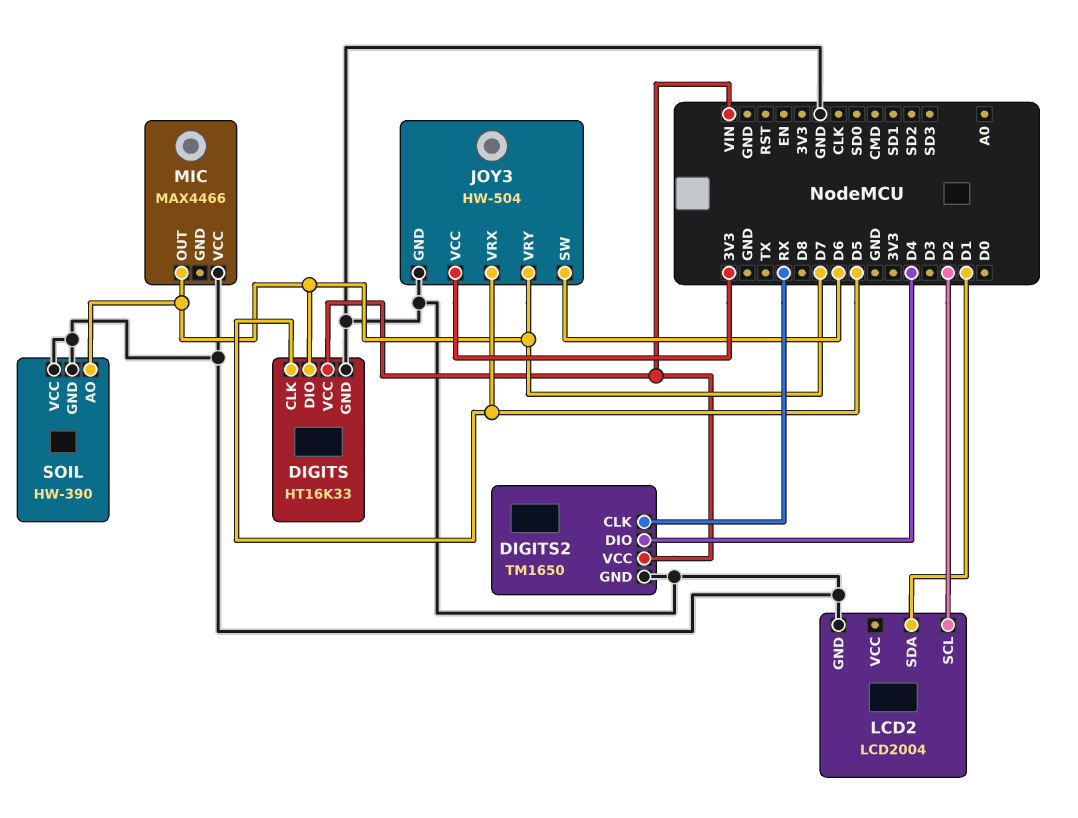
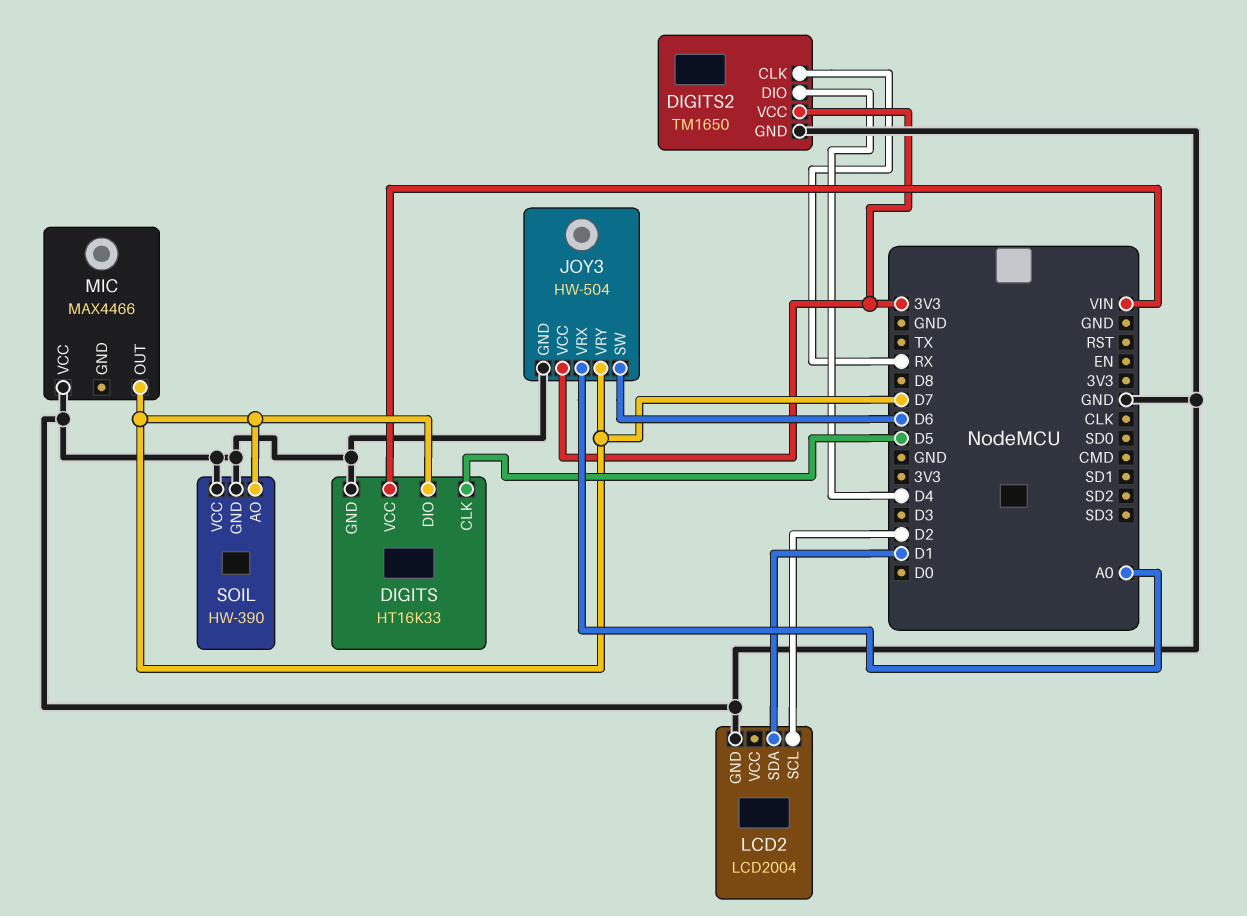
DIGITS2 pin VCC: VIN -> 3V3
JOY3 pin VRX: D5 -> A0

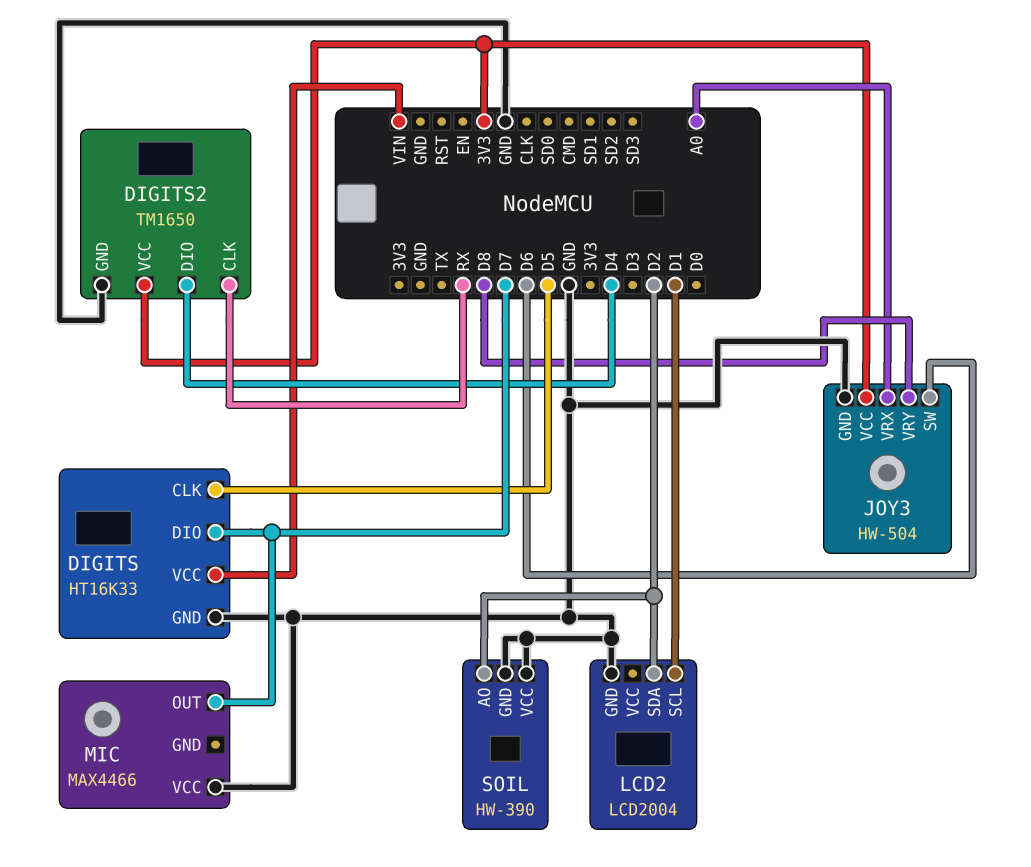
JOY3 pin VRY: D7 -> D8
LCD2 pin SCL: D2 -> D1
LCD2 pin SDA: D1 -> D2
SOIL pin AO: D7 -> D2

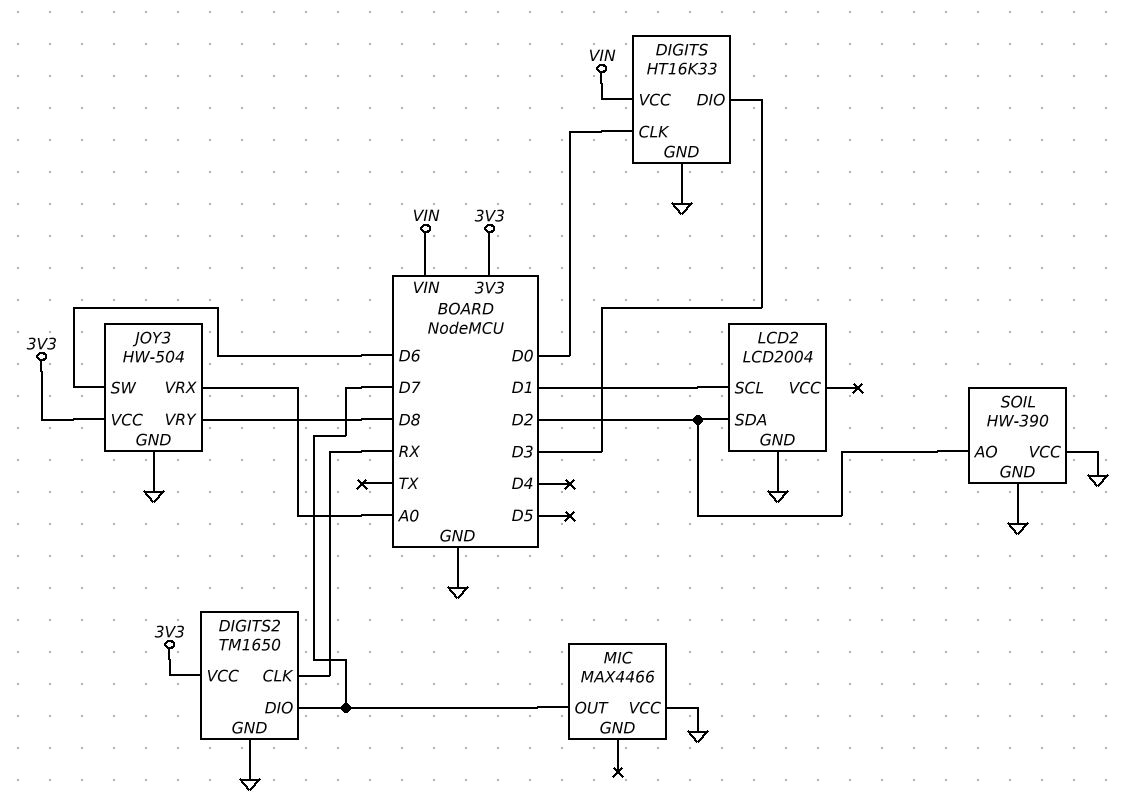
DIGITS pin CLK: D5 -> D0
DIGITS pin DIO: D7 -> D3
DIGITS2 pin DIO: D4 -> D7

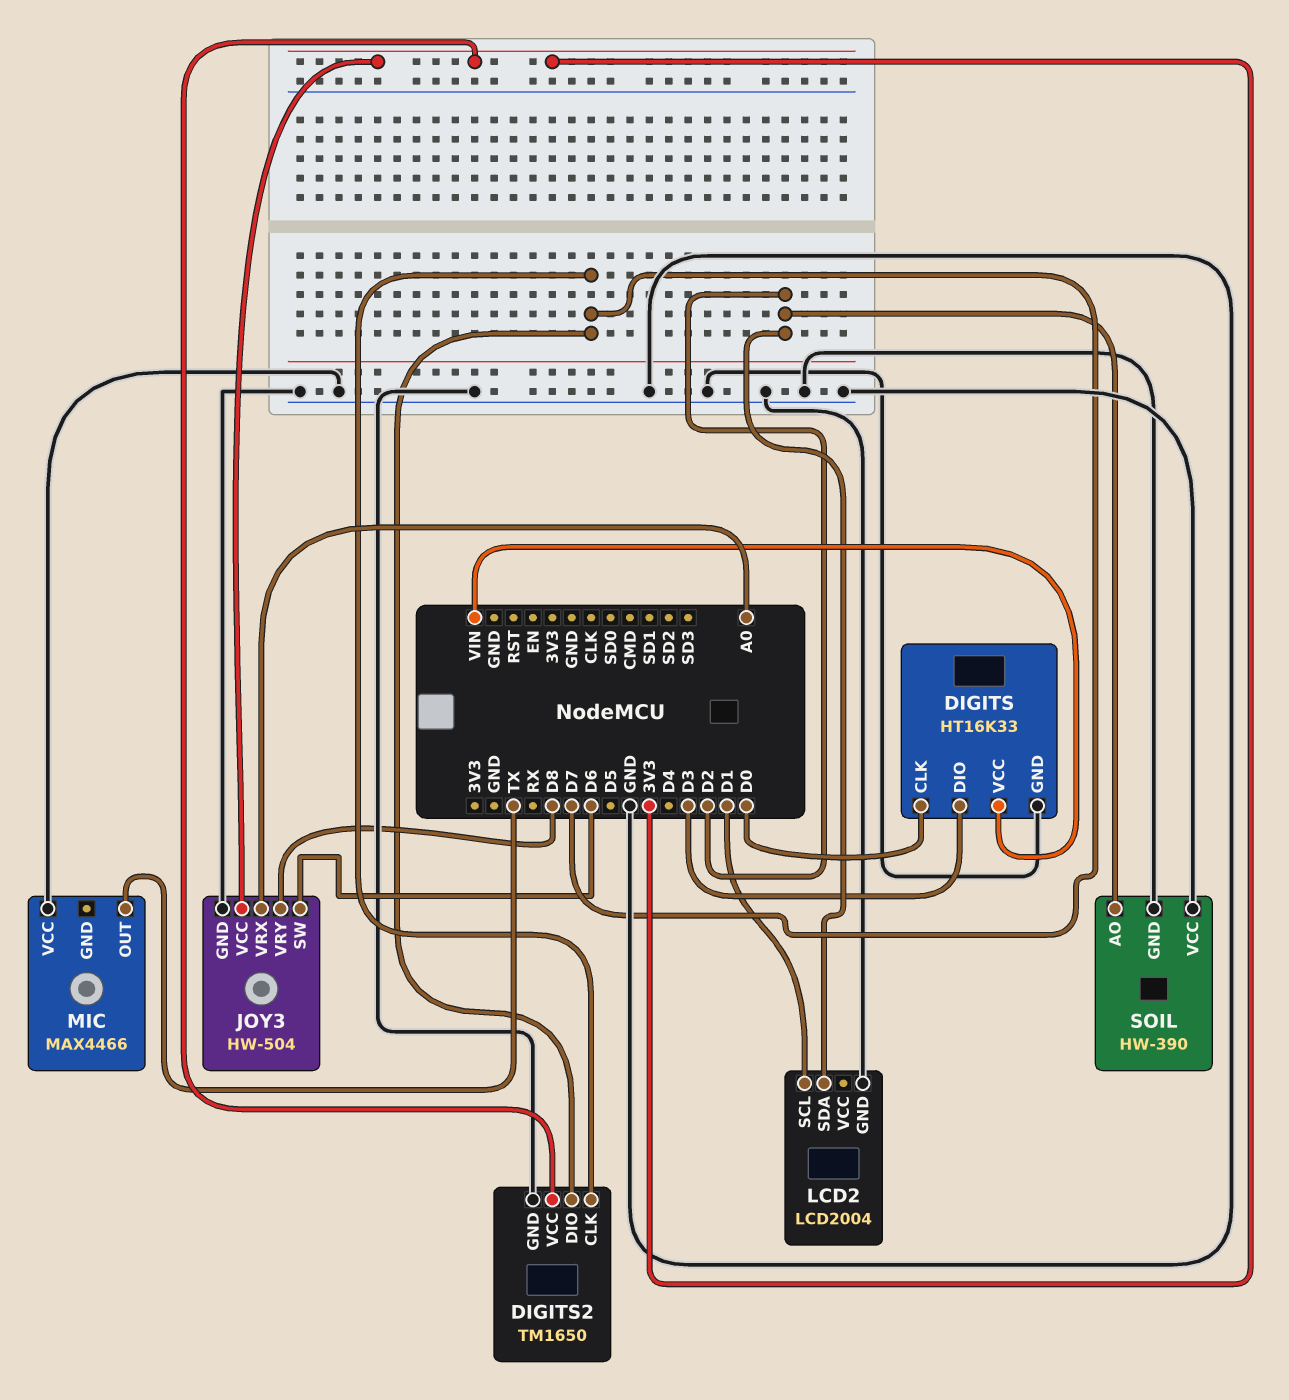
DIGITS2 pin CLK: RX -> D7
MIC pin OUT: D7 -> TX

